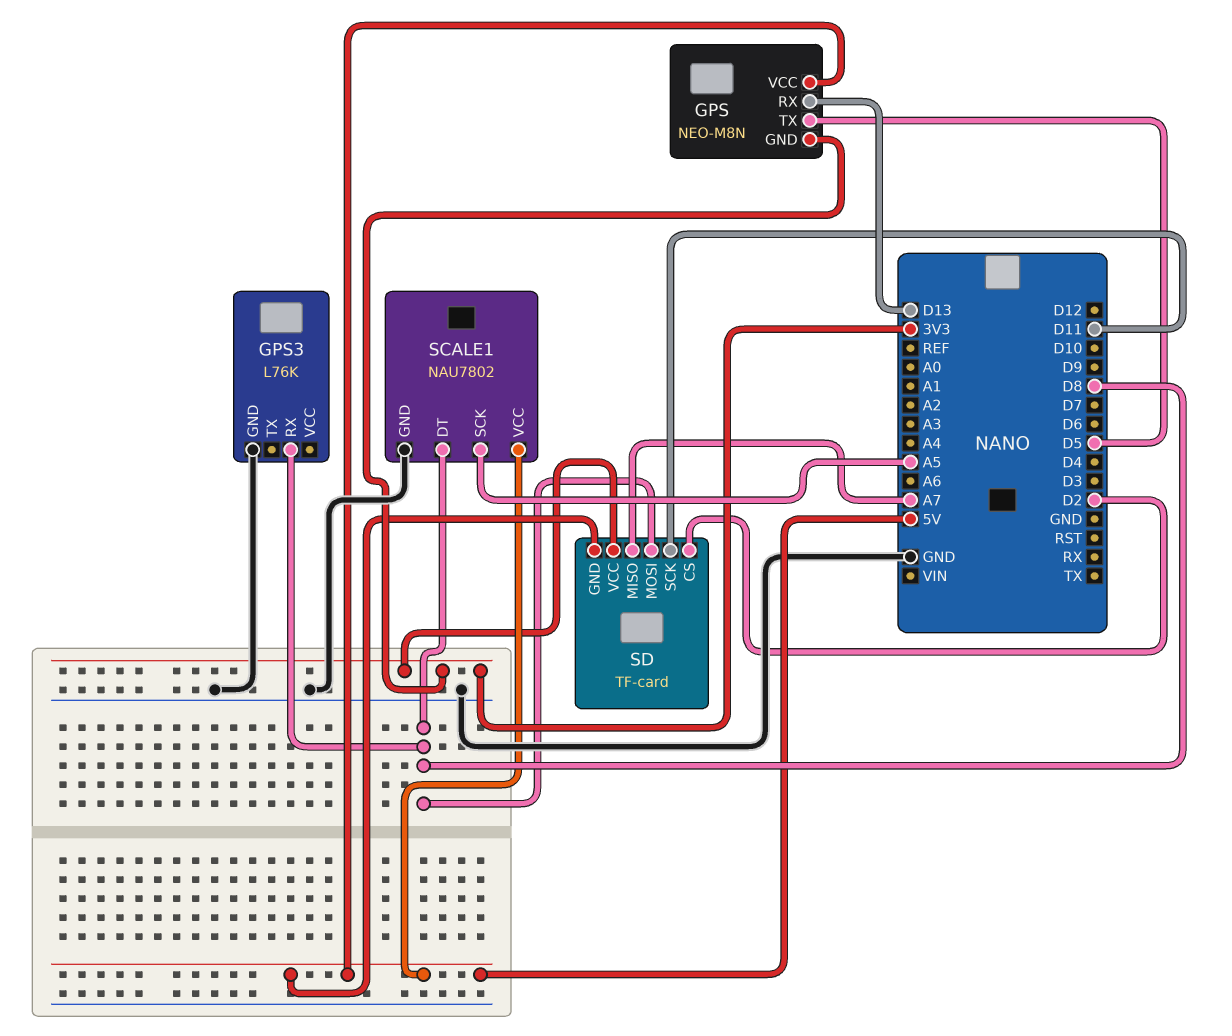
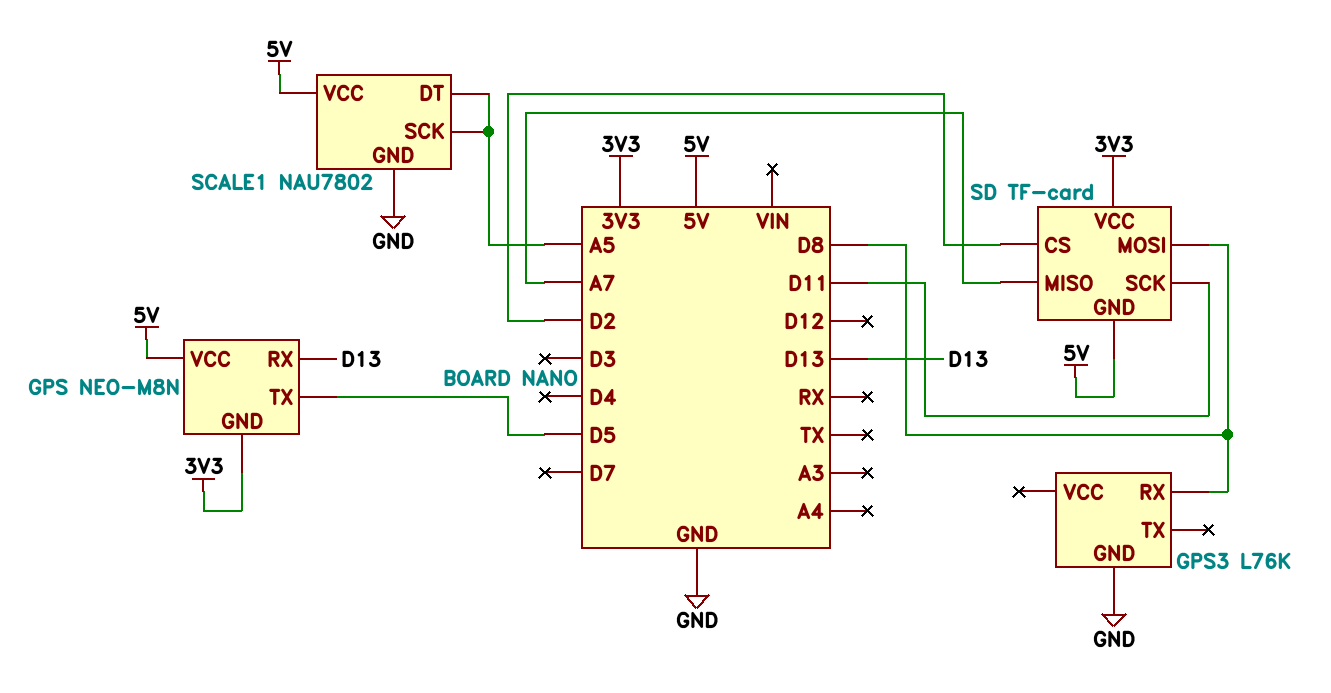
SCALE1 pin DT: D8 -> A5

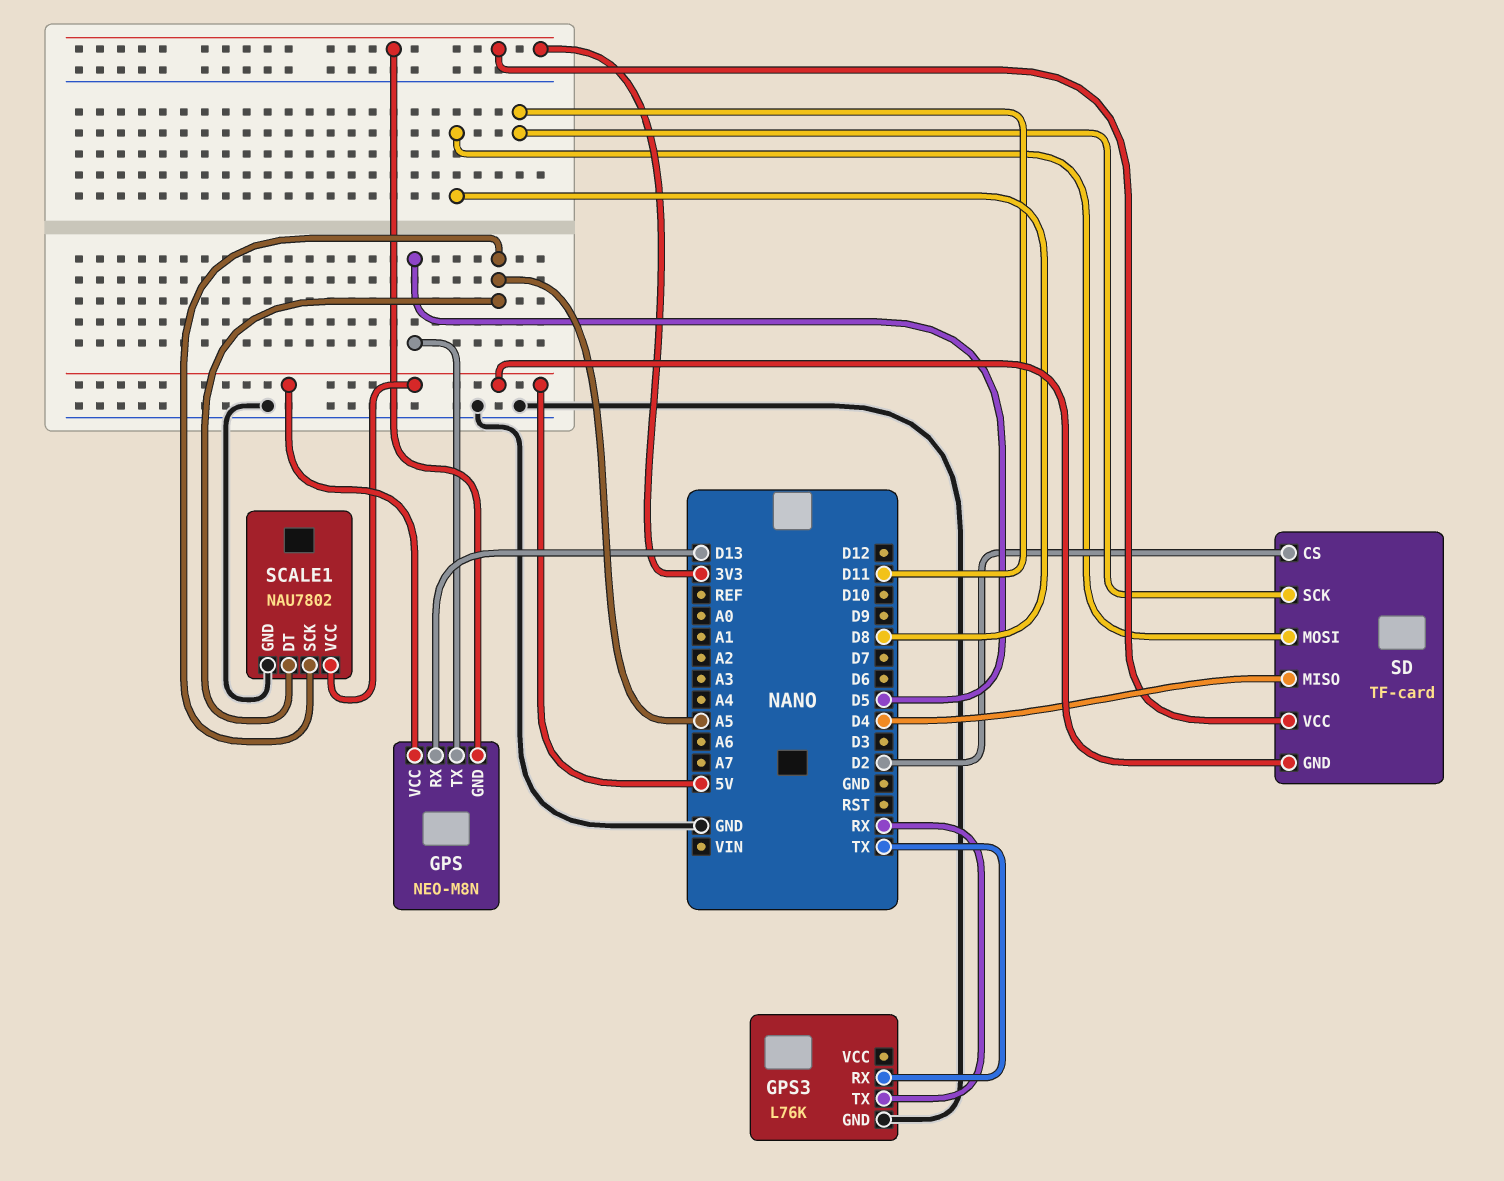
GPS3 pin RX: D8 -> TX
GPS3 pin TX: none -> RX
SD pin MISO: A7 -> D4

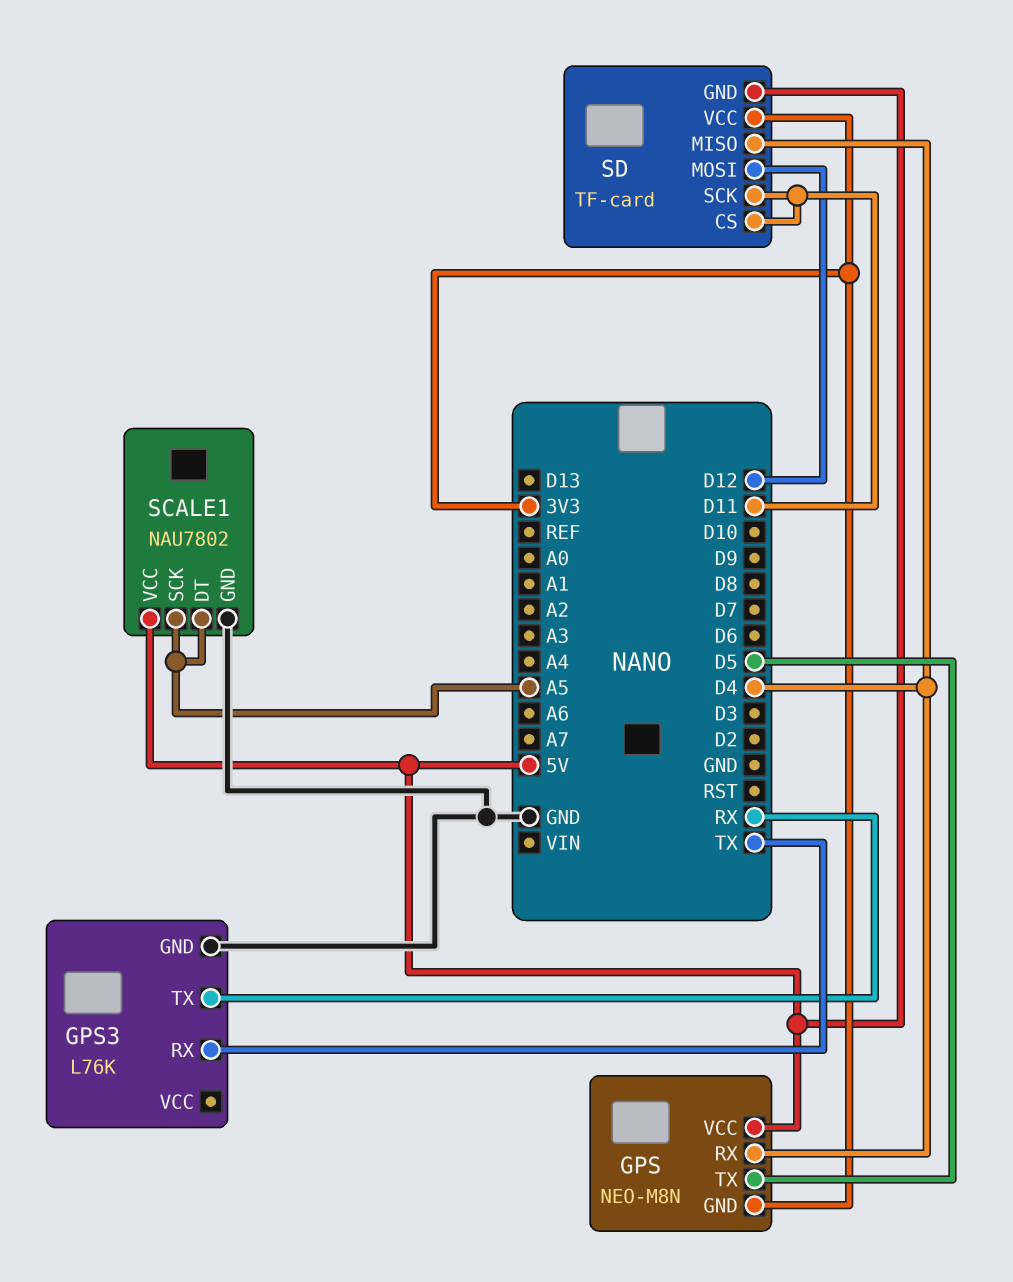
GPS pin RX: D13 -> D4
SD pin CS: D2 -> D11
SD pin MOSI: D8 -> D12

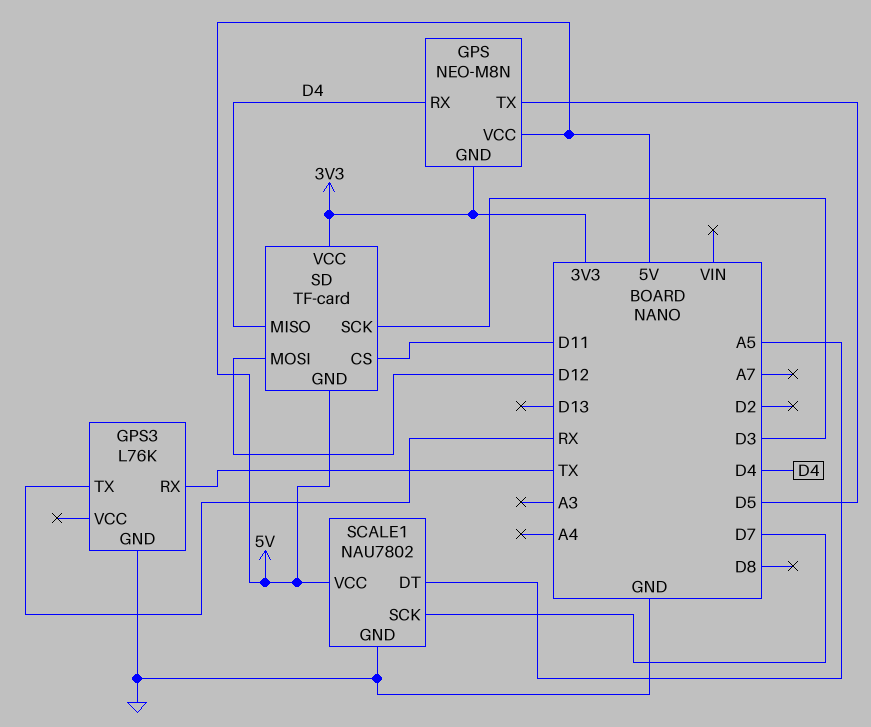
SCALE1 pin SCK: A5 -> D7
SD pin SCK: D11 -> D3

